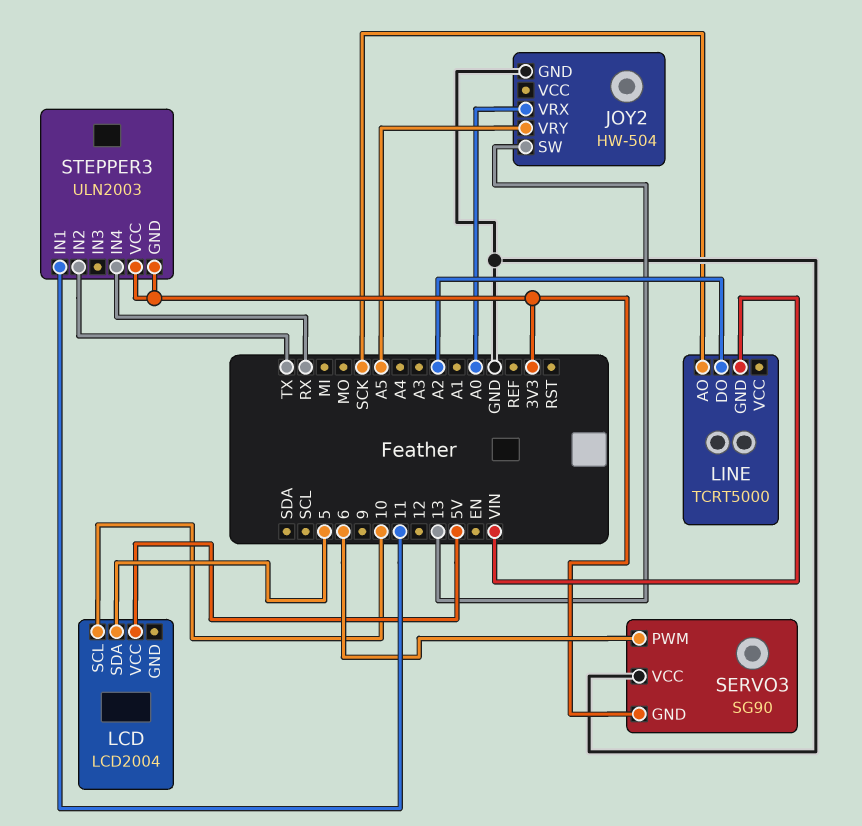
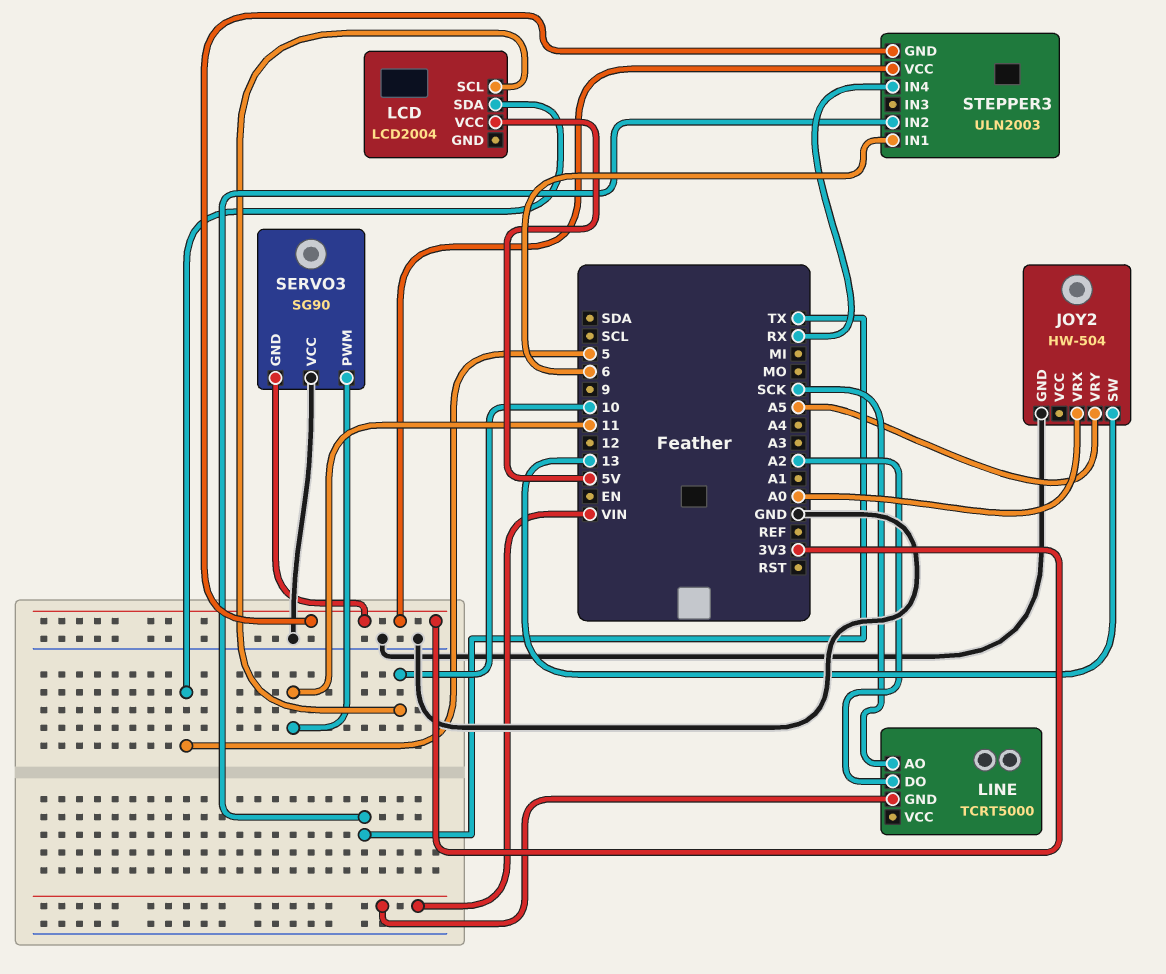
SERVO3 pin PWM: 6 -> 11
STEPPER3 pin IN1: 11 -> 6

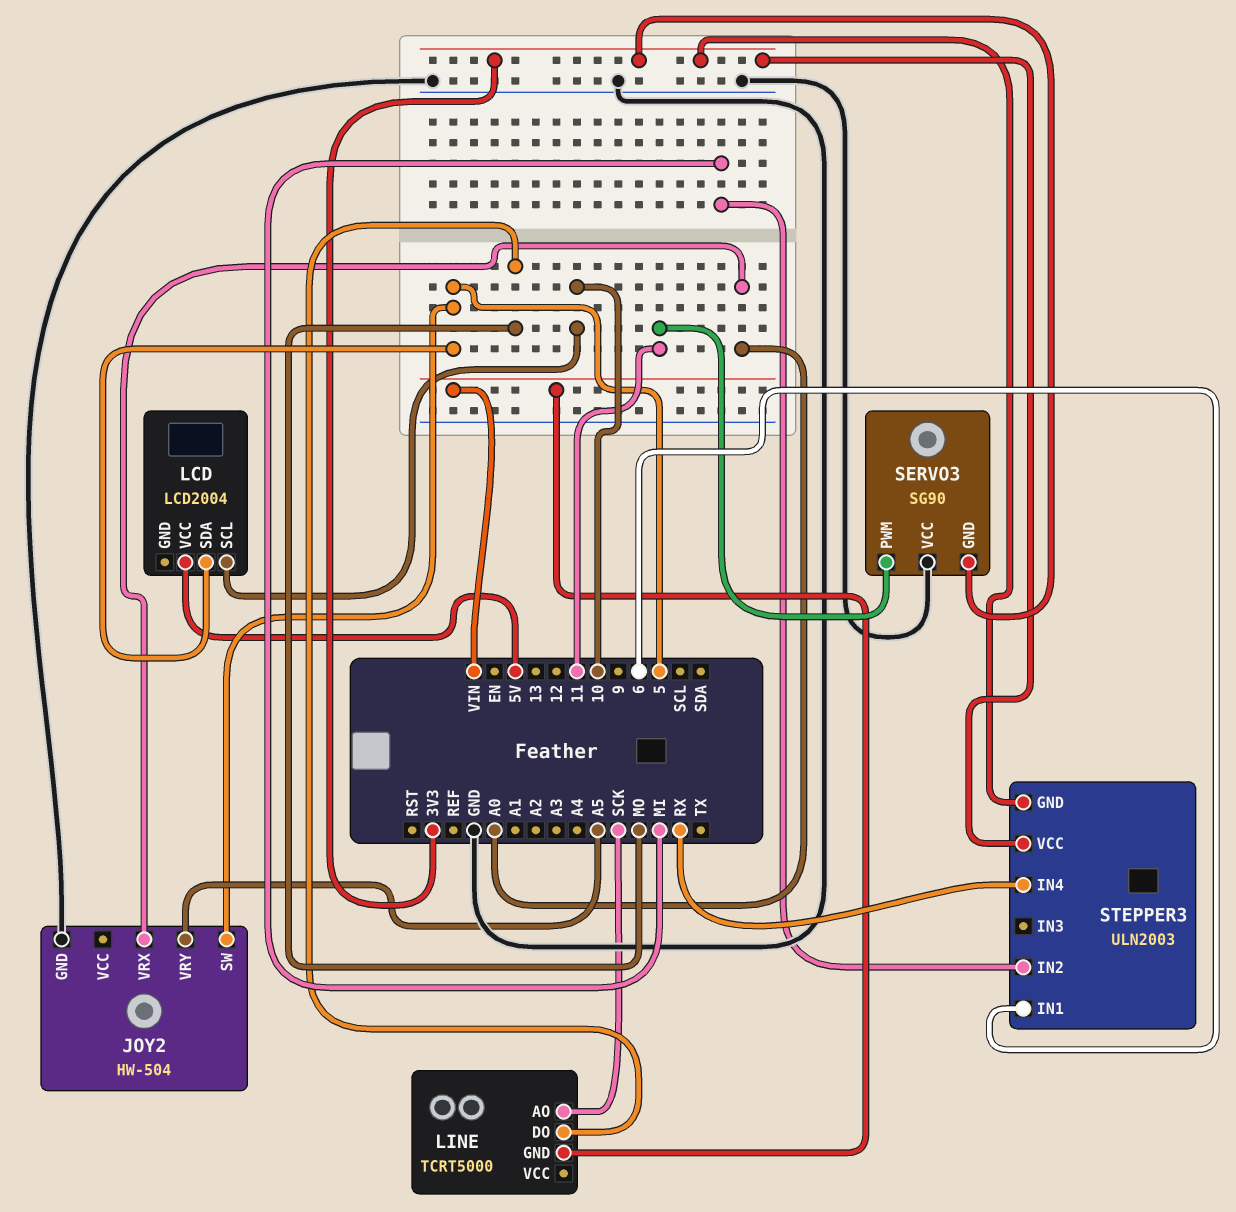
JOY2 pin SW: 13 -> 5
LINE pin DO: A2 -> MO
STEPPER3 pin IN2: TX -> MI

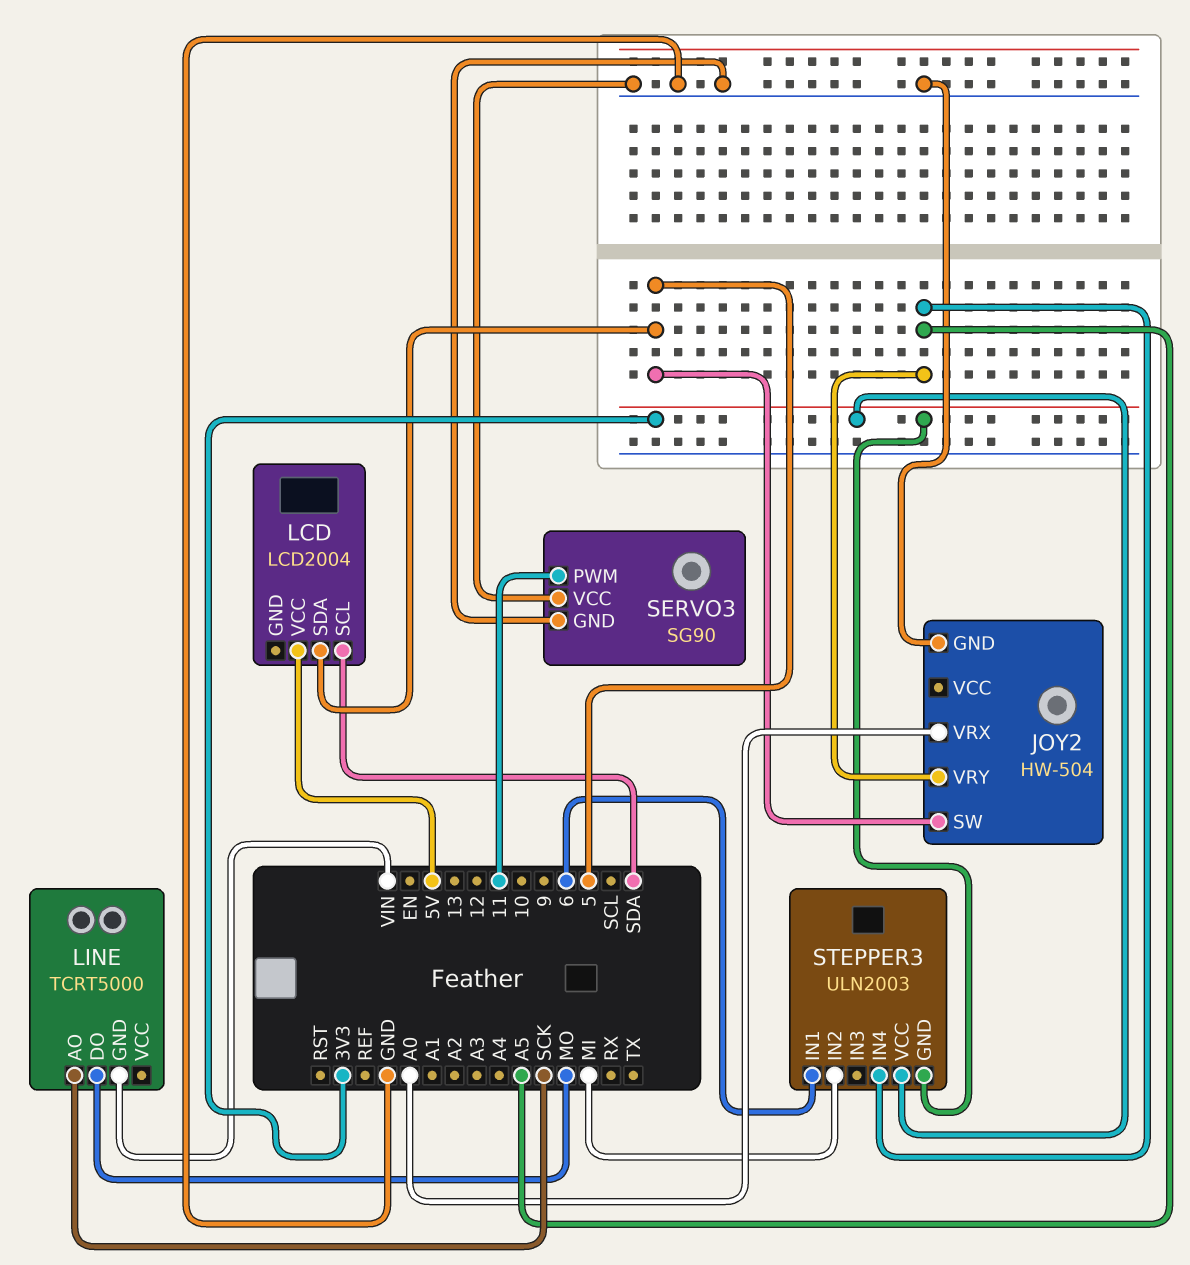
LCD pin SCL: 10 -> SDA
SERVO3 pin GND: 3V3 -> GND
STEPPER3 pin IN4: RX -> A5

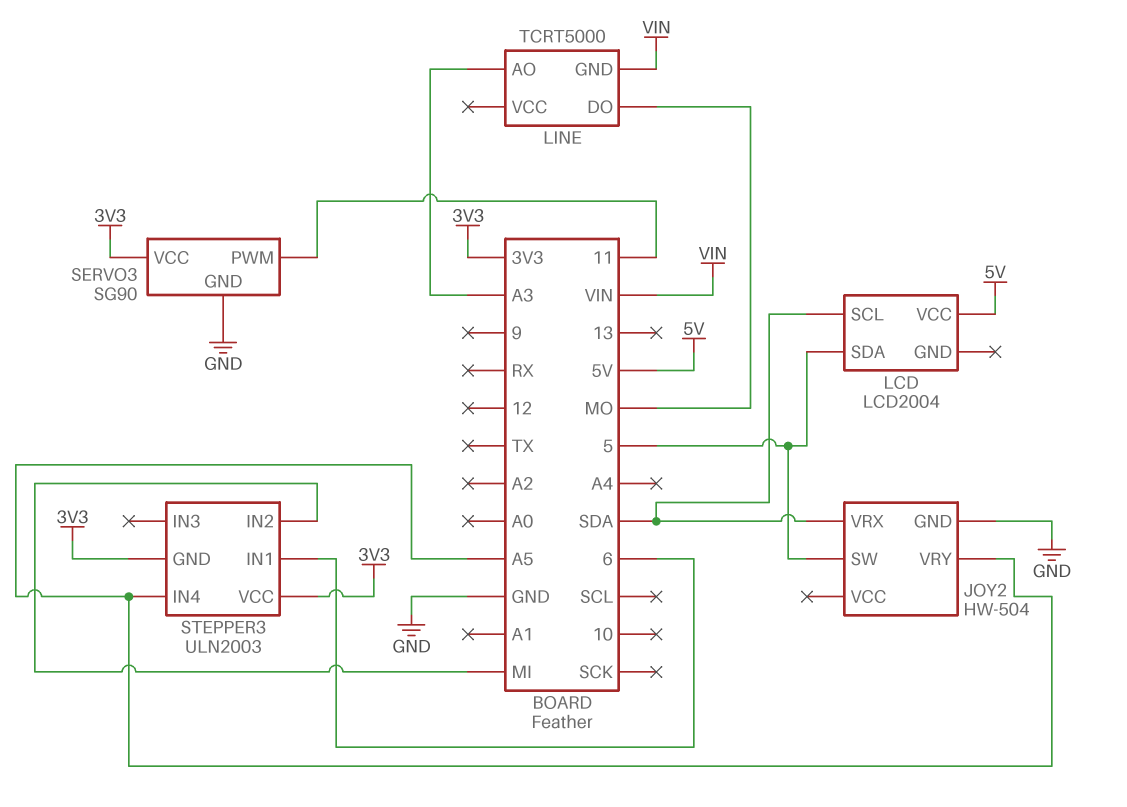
JOY2 pin VRX: A0 -> SDA
LINE pin AO: SCK -> A3
SERVO3 pin VCC: GND -> 3V3

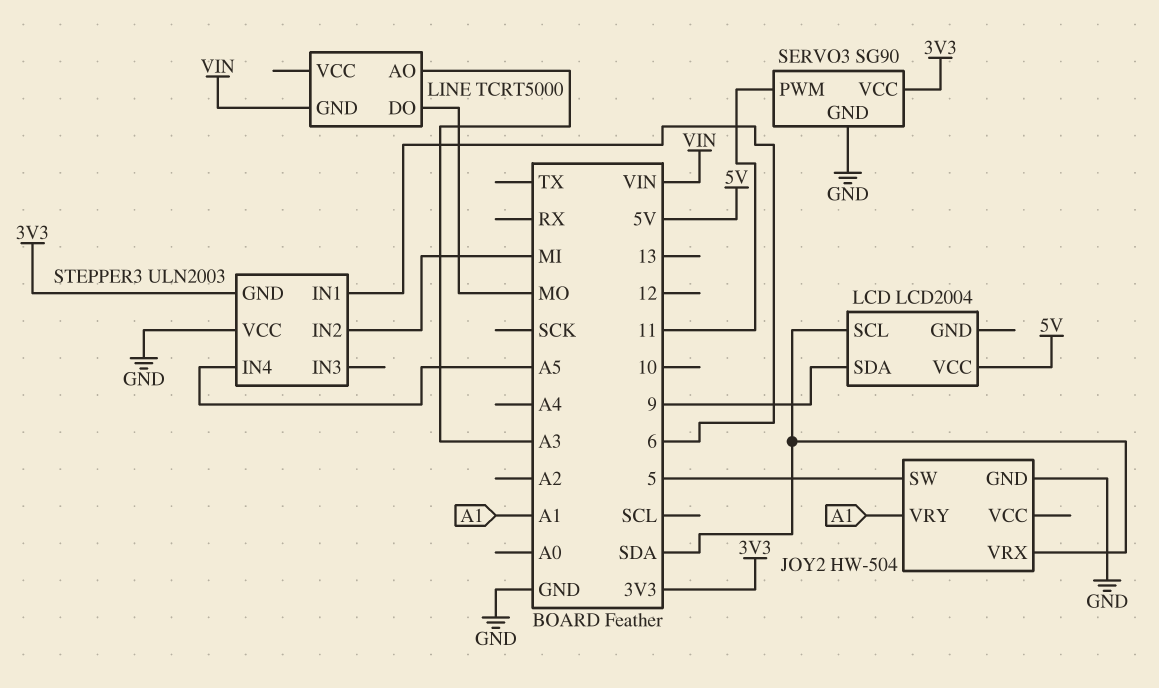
JOY2 pin VRY: A5 -> A1
LCD pin SDA: 5 -> 9
STEPPER3 pin VCC: 3V3 -> GND

